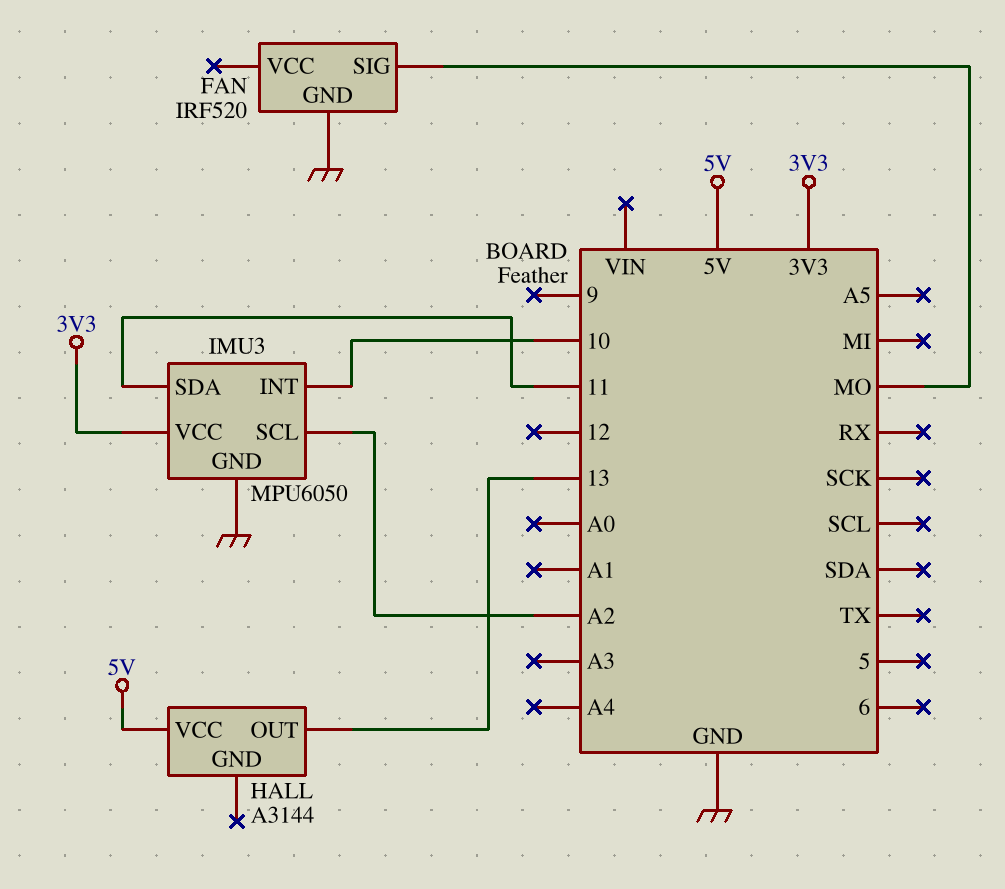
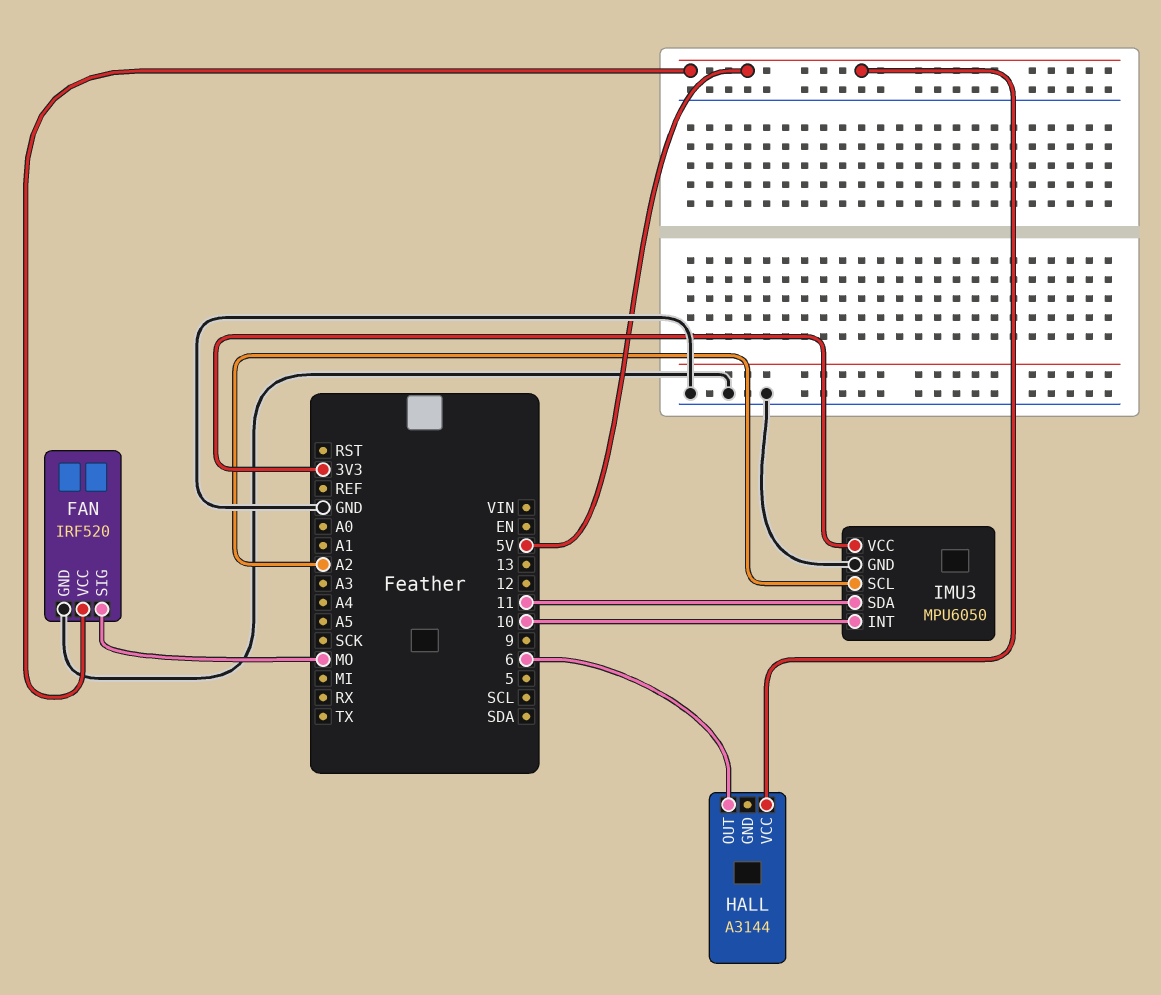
FAN pin VCC: none -> 5V
HALL pin OUT: 13 -> 6

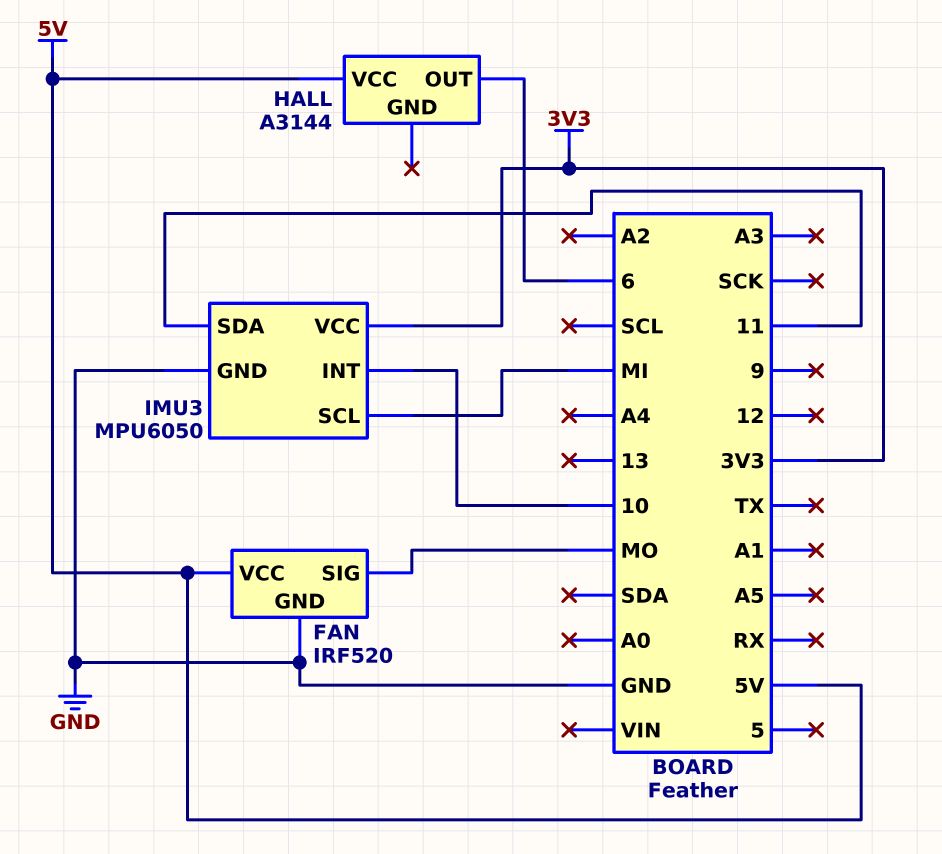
IMU3 pin SCL: A2 -> MI

